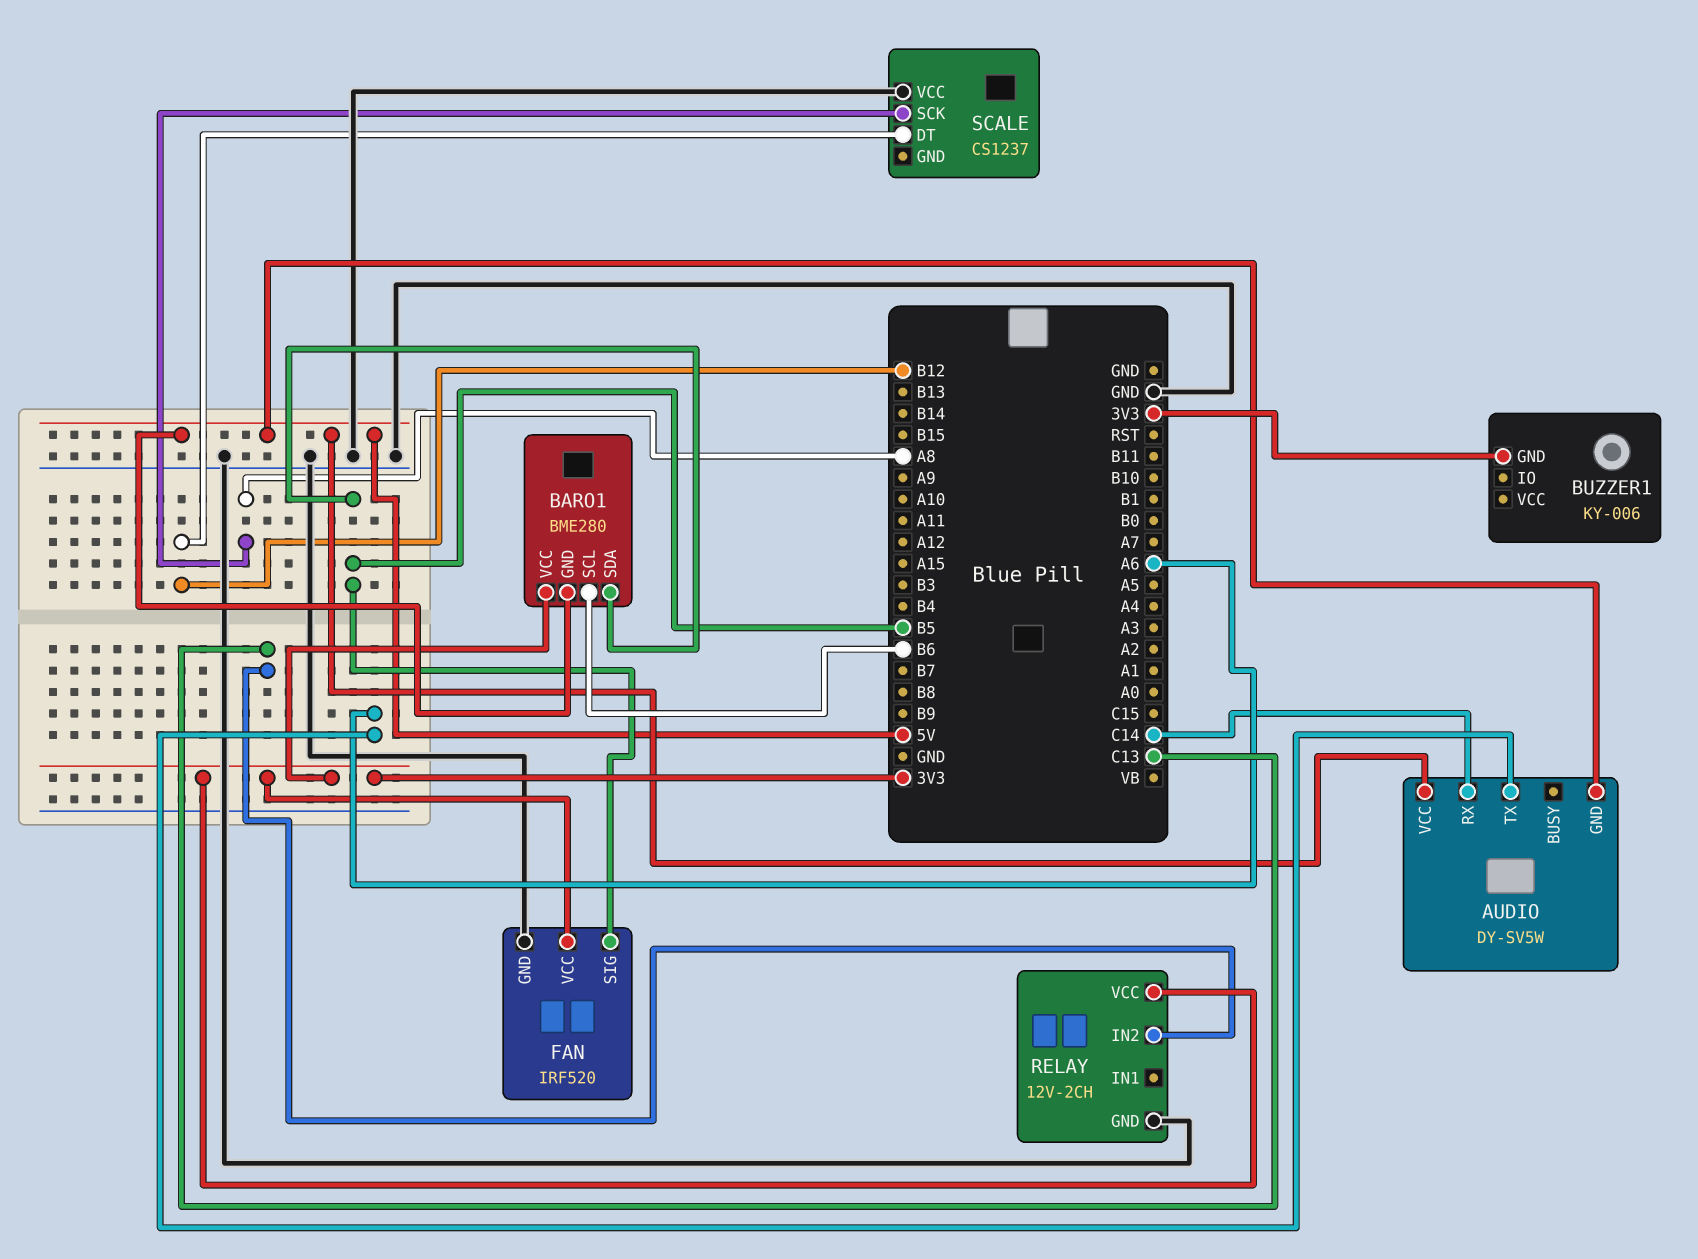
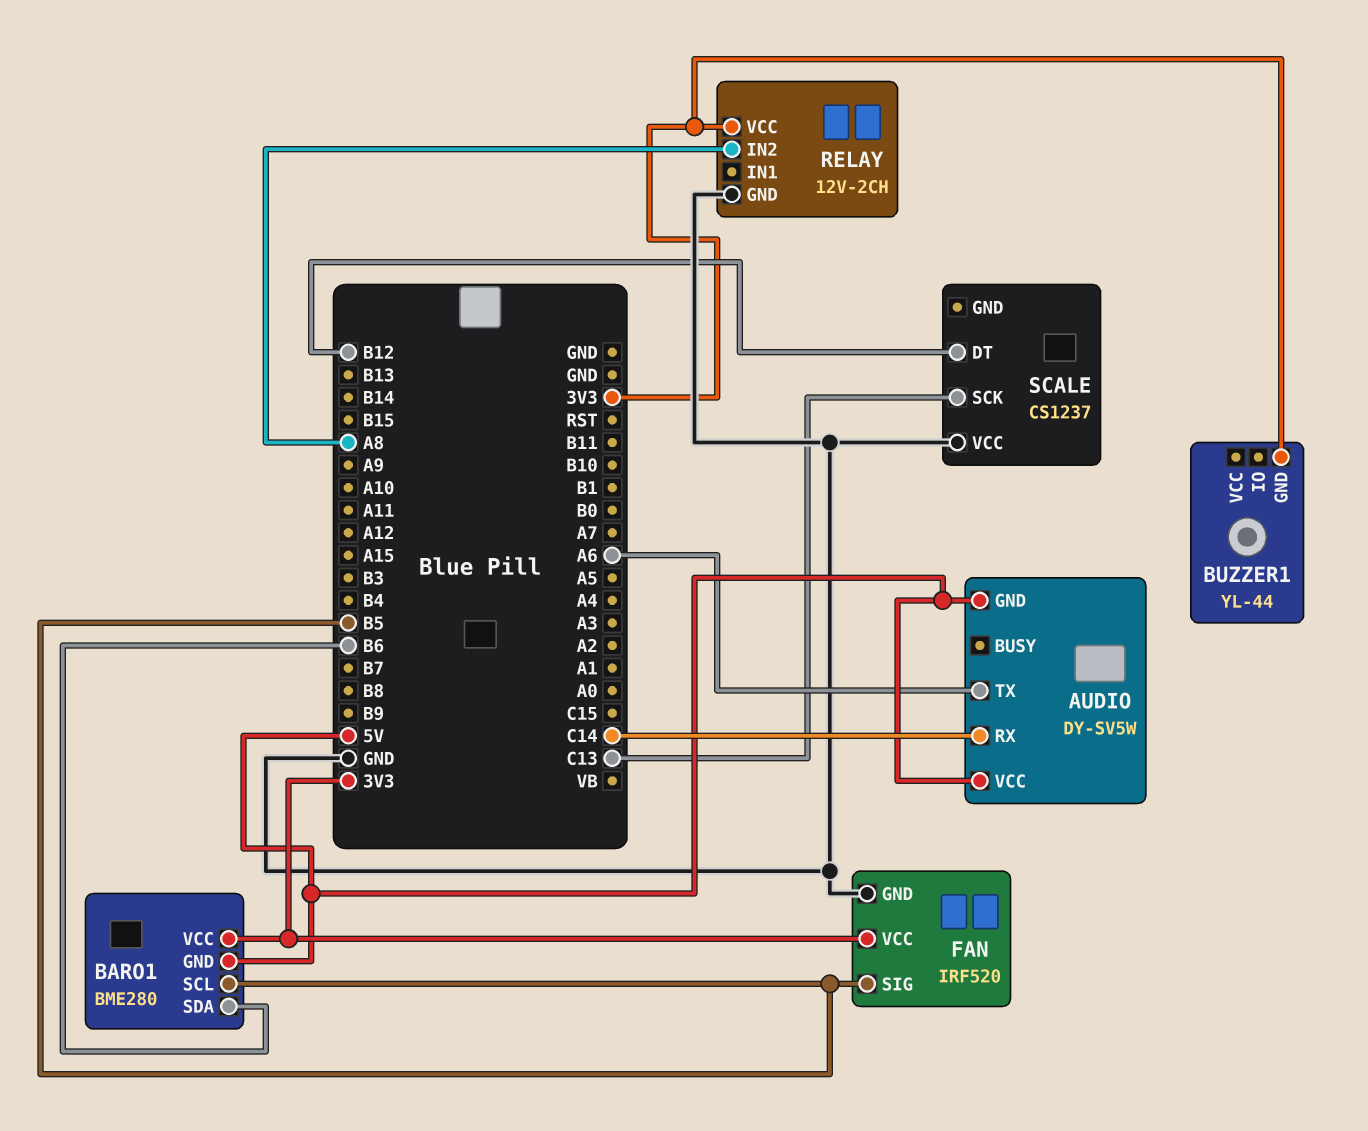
BARO1 pin SCL: B6 -> B5
BARO1 pin SDA: B5 -> B6
BUZZER1: KY-006 -> YL-44
RELAY pin IN2: C13 -> A8
SCALE pin SCK: A8 -> C13

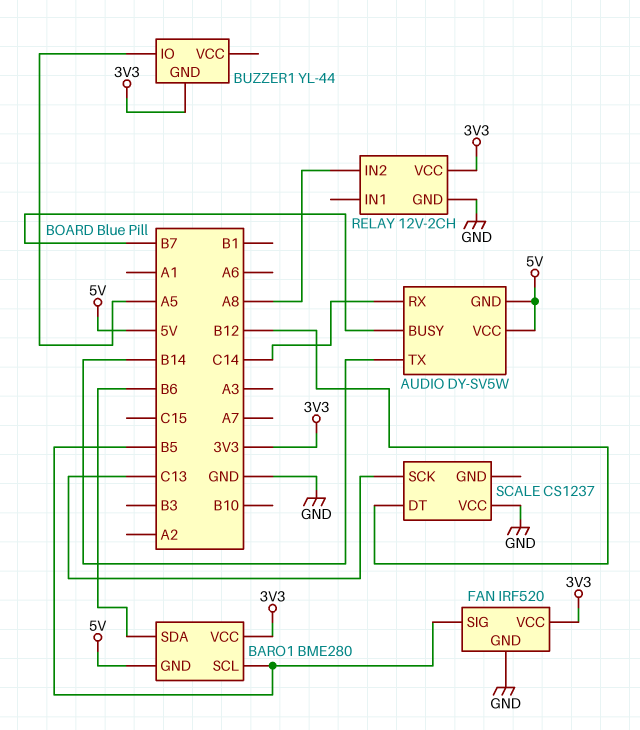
AUDIO pin BUSY: none -> B7
AUDIO pin TX: A6 -> B14
BUZZER1 pin IO: none -> A5

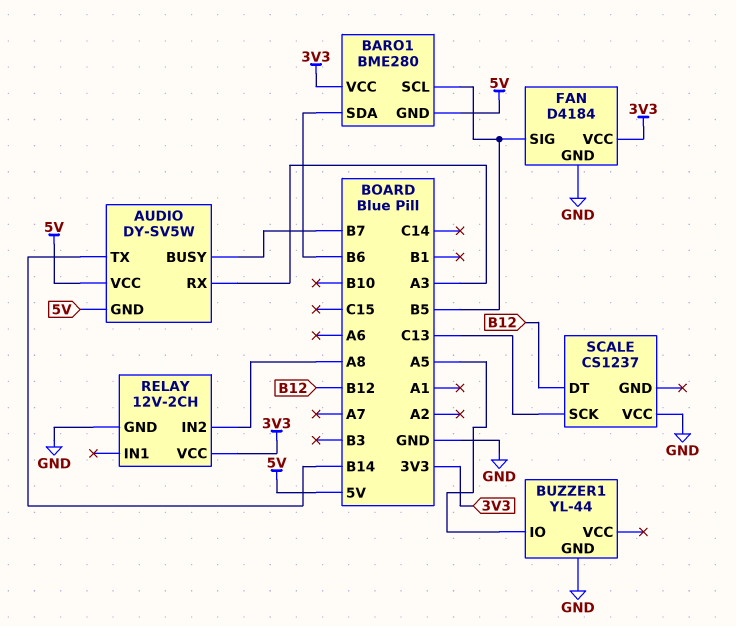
AUDIO pin RX: C14 -> A3
BUZZER1 pin GND: 3V3 -> GND
FAN: IRF520 -> D4184

